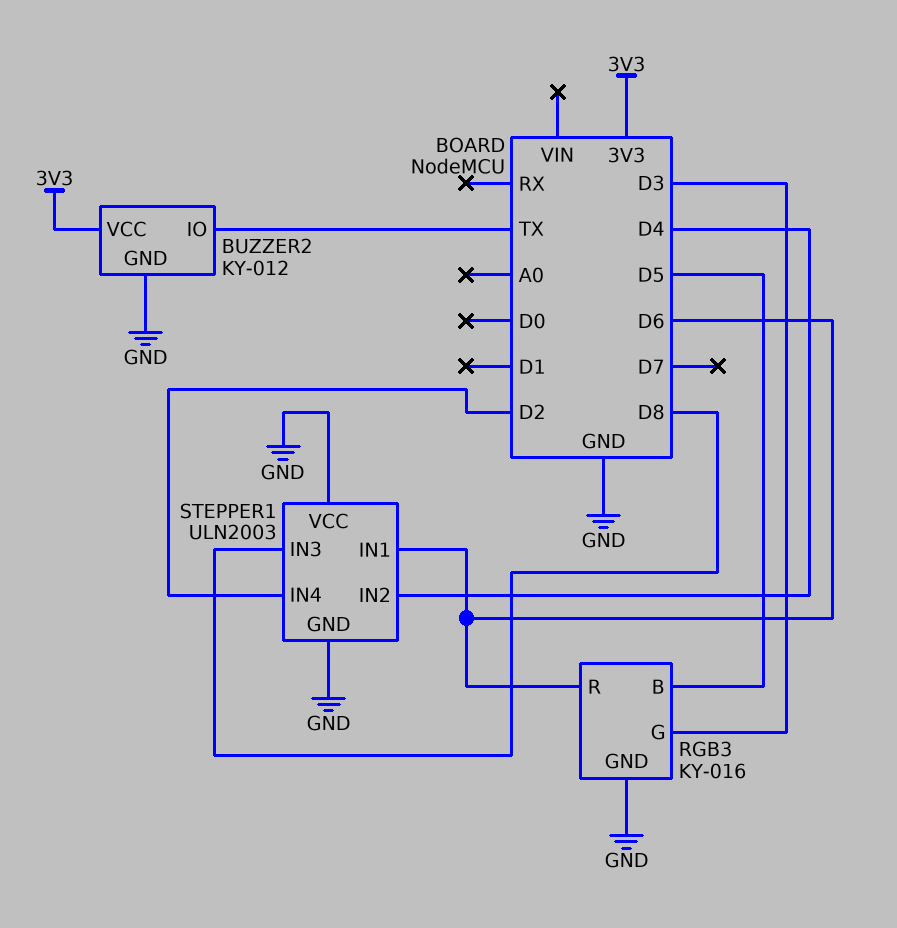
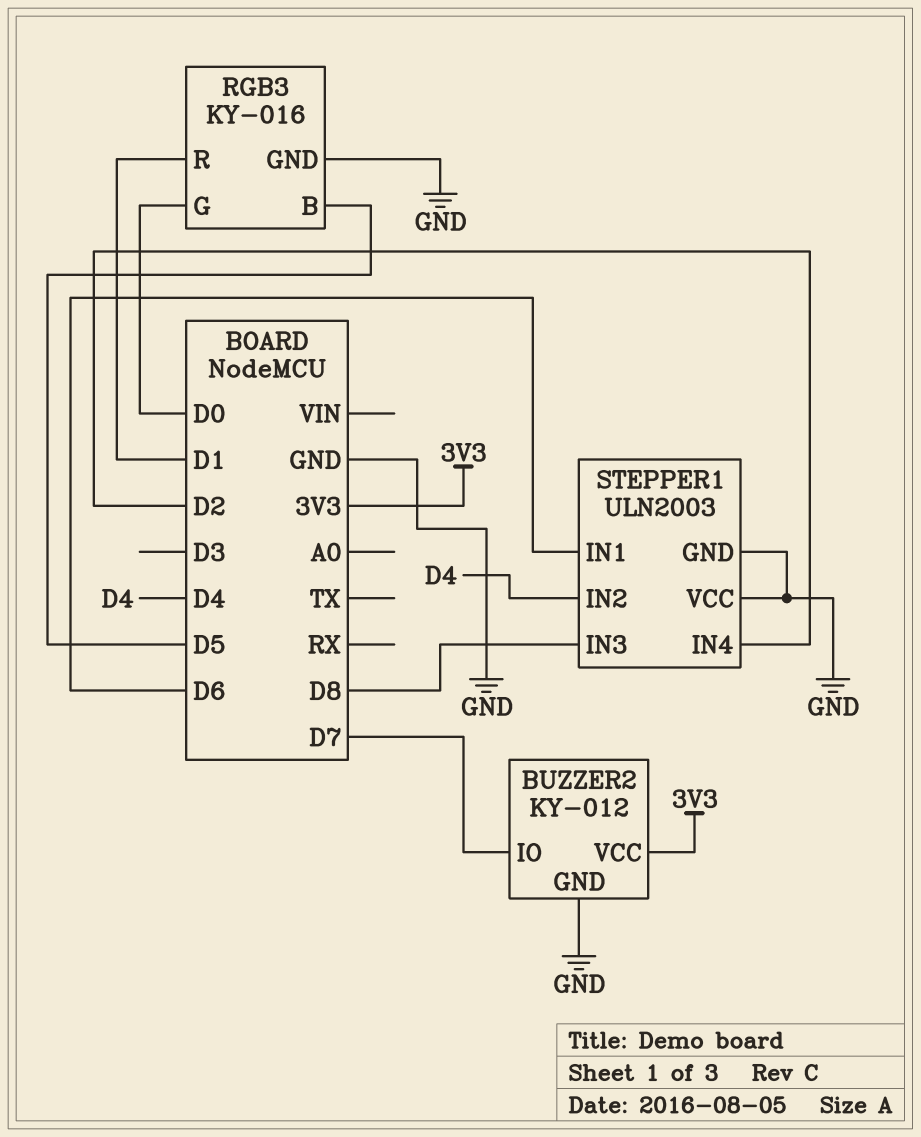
BUZZER2 pin IO: TX -> D7
RGB3 pin G: D3 -> D0
RGB3 pin R: D6 -> D1

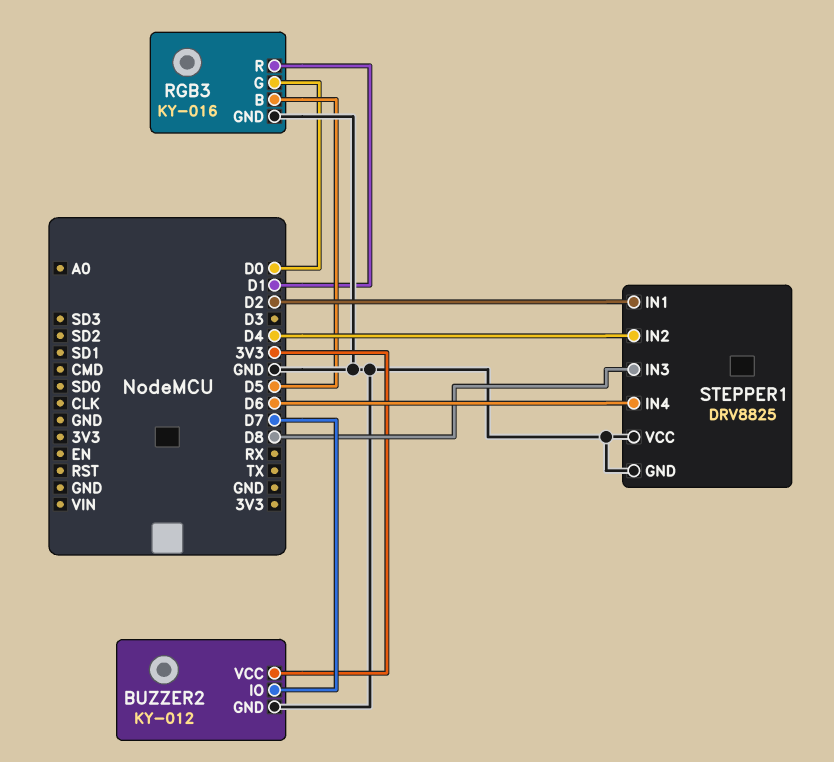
STEPPER1: ULN2003 -> DRV8825
STEPPER1 pin IN1: D6 -> D2
STEPPER1 pin IN4: D2 -> D6

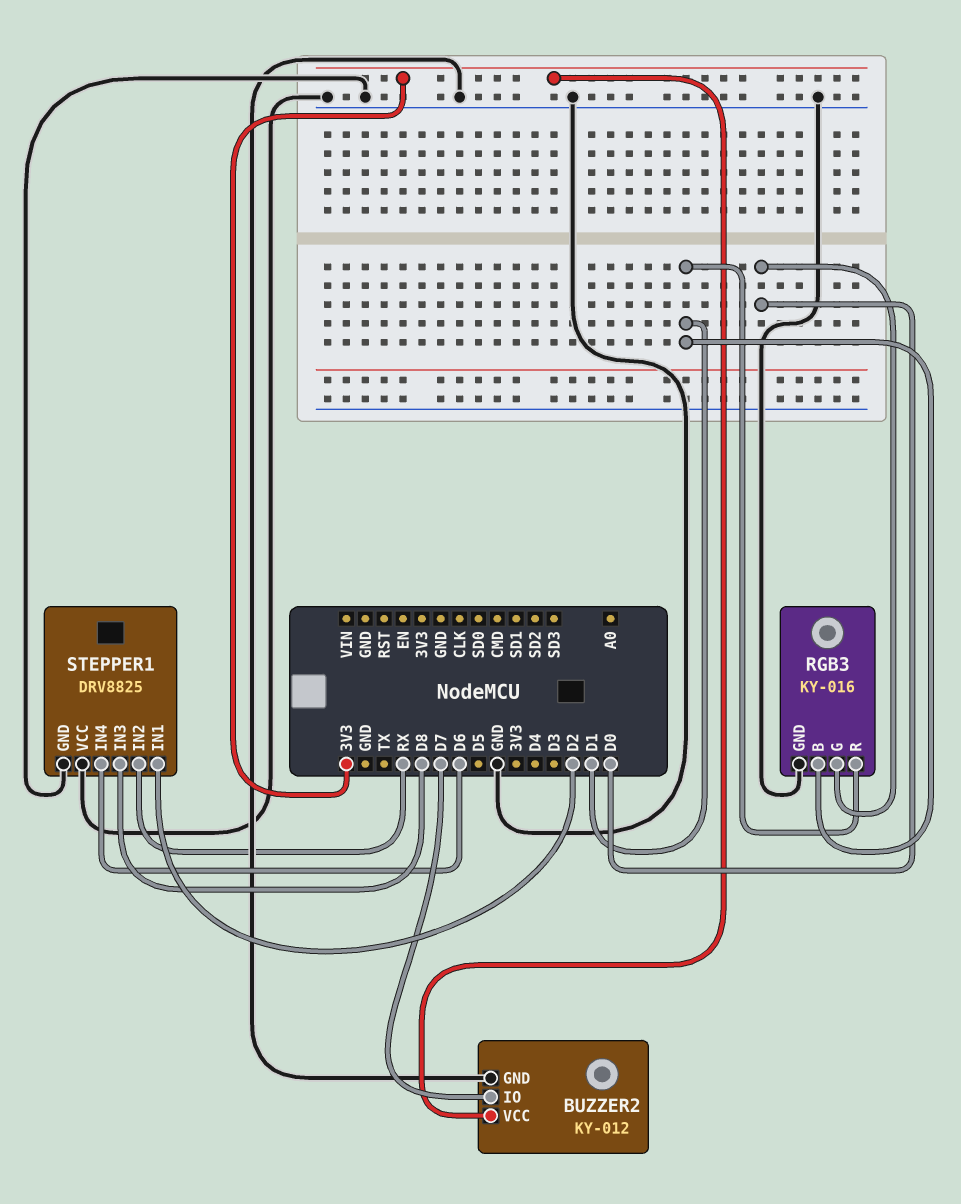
RGB3 pin B: D5 -> D1
STEPPER1 pin IN2: D4 -> RX

